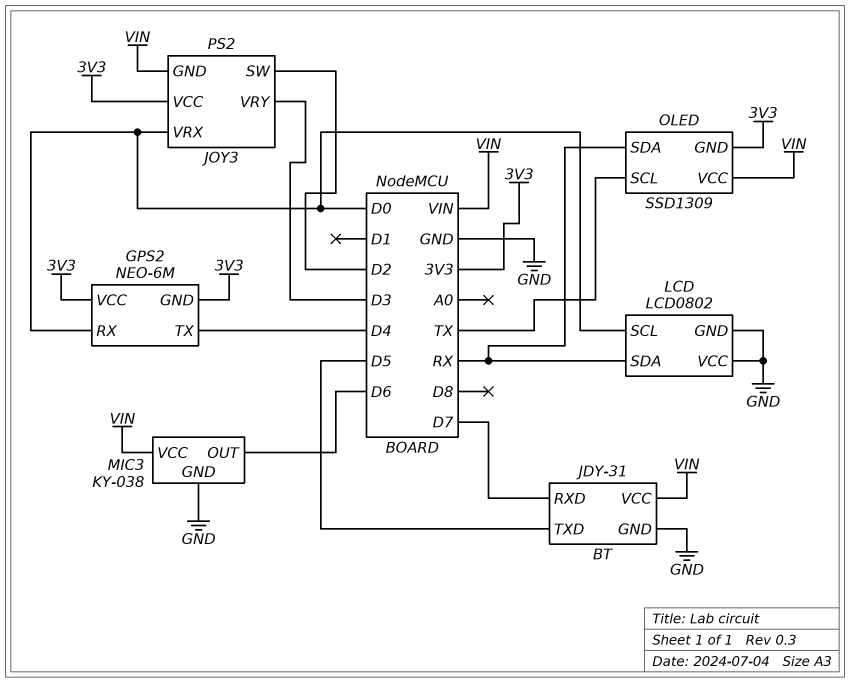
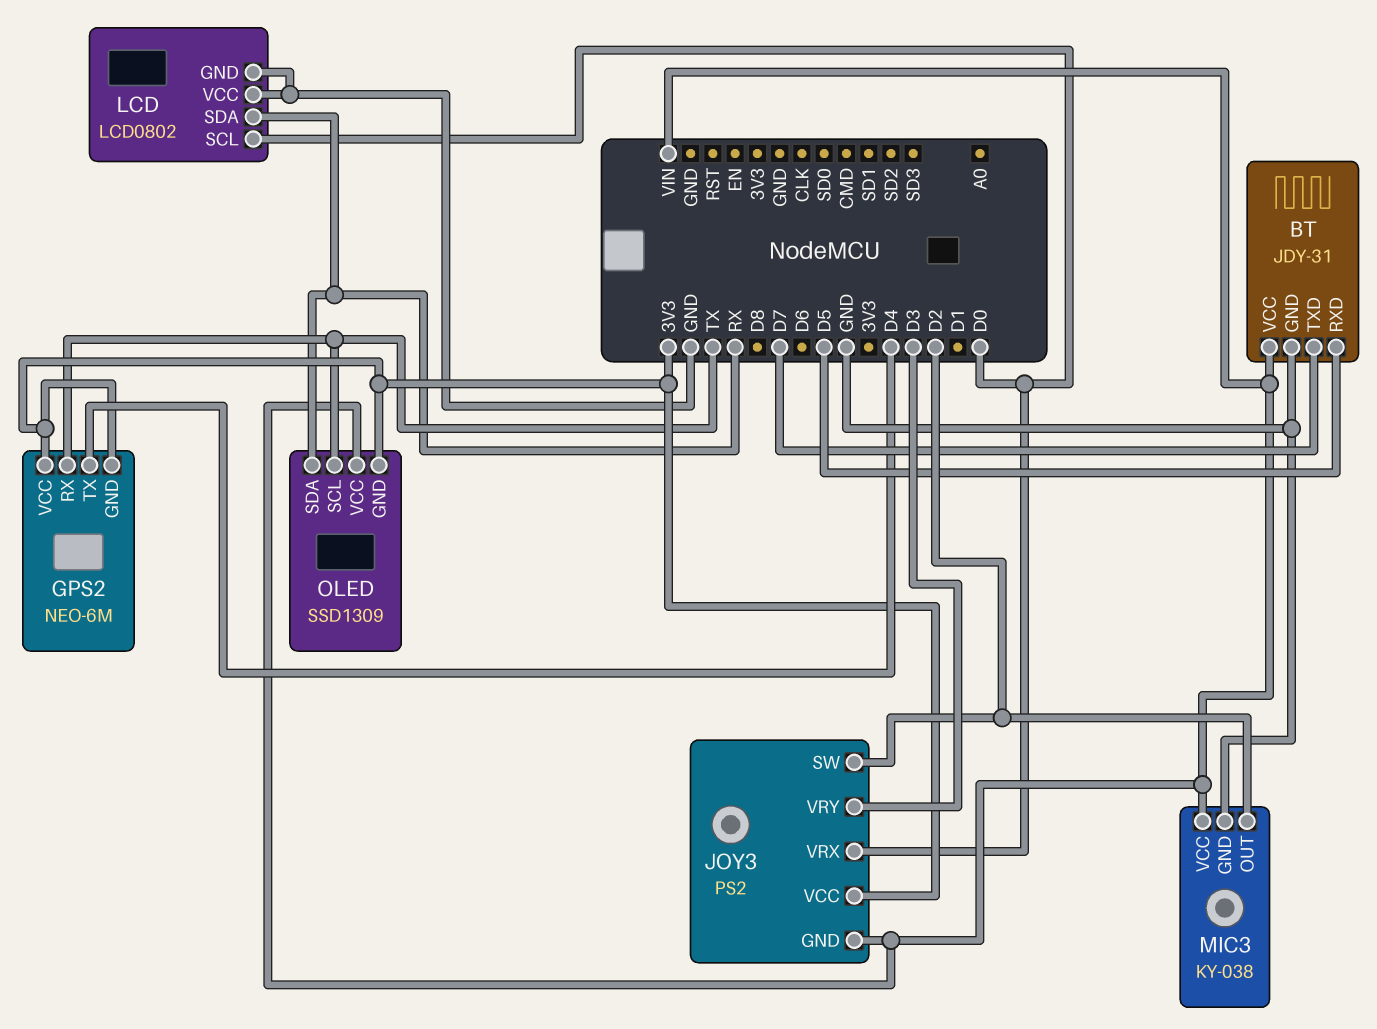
BT pin RXD: D7 -> D5
BT pin TXD: D5 -> D7
GPS2 pin RX: D0 -> TX
MIC3 pin OUT: D6 -> D2

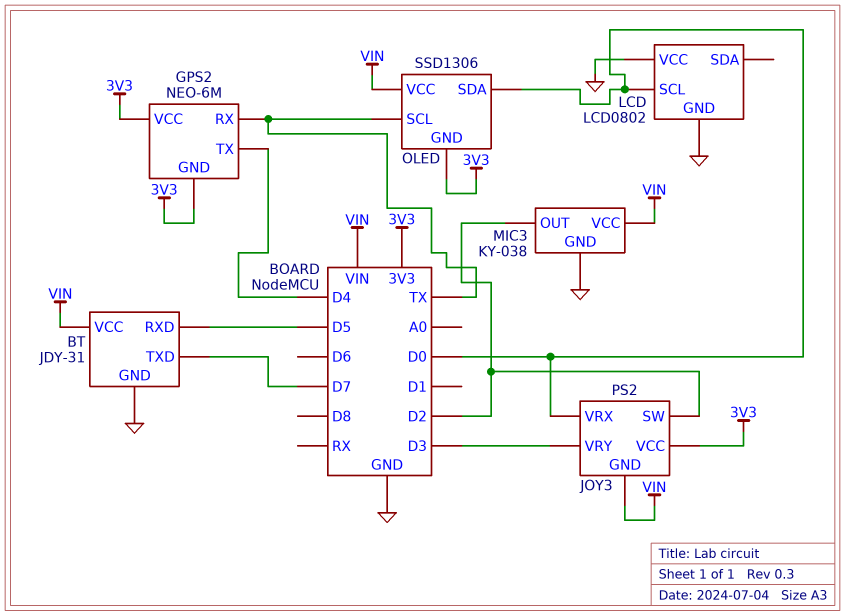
LCD pin SDA: RX -> none
OLED: SSD1309 -> SSD1306
OLED pin SDA: RX -> D0

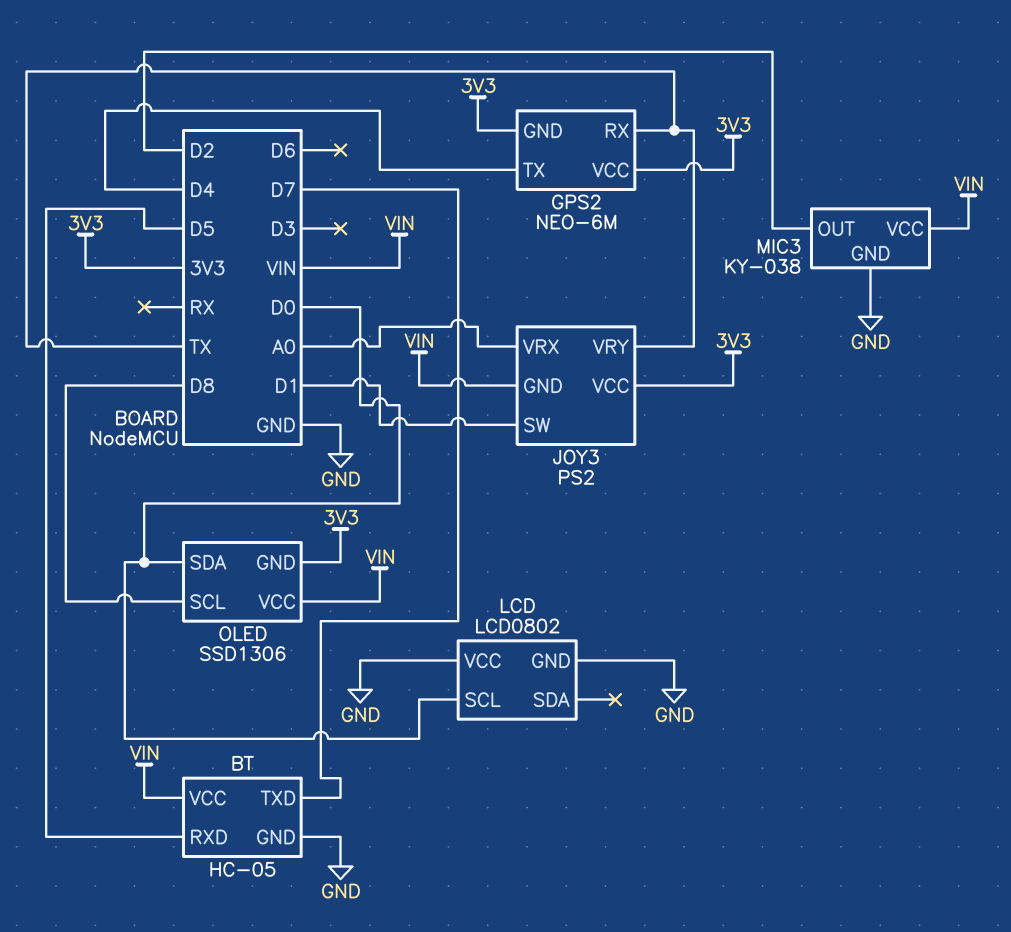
BT: JDY-31 -> HC-05
JOY3 pin SW: D2 -> D1
JOY3 pin VRX: D0 -> A0
JOY3 pin VRY: D3 -> TX
OLED pin SCL: TX -> D8

